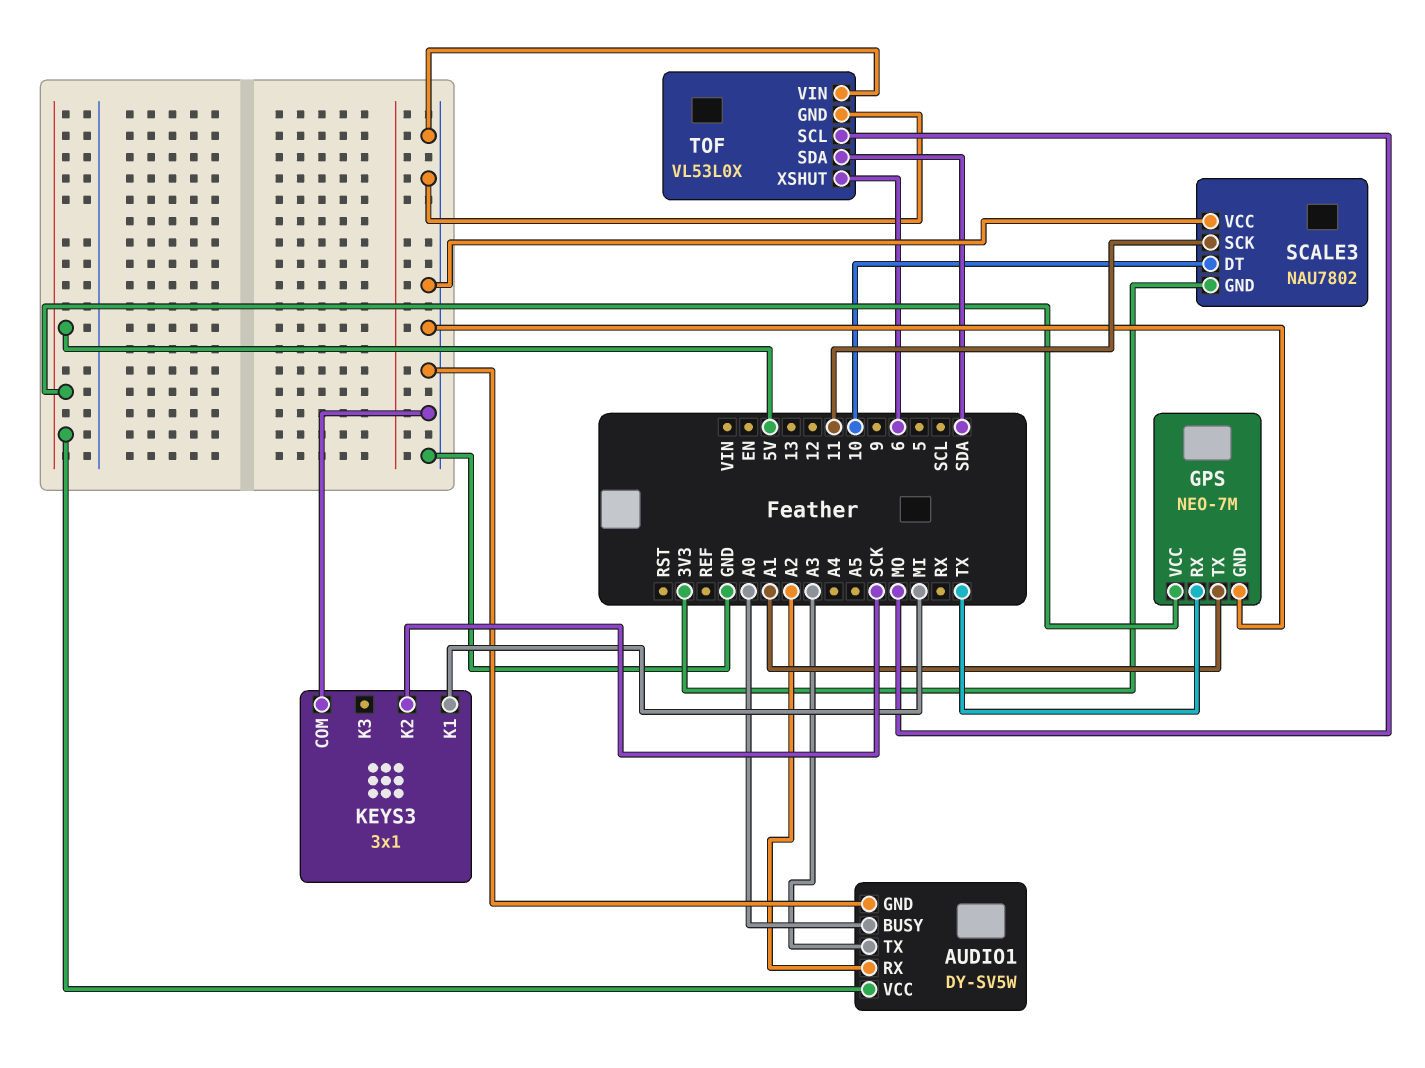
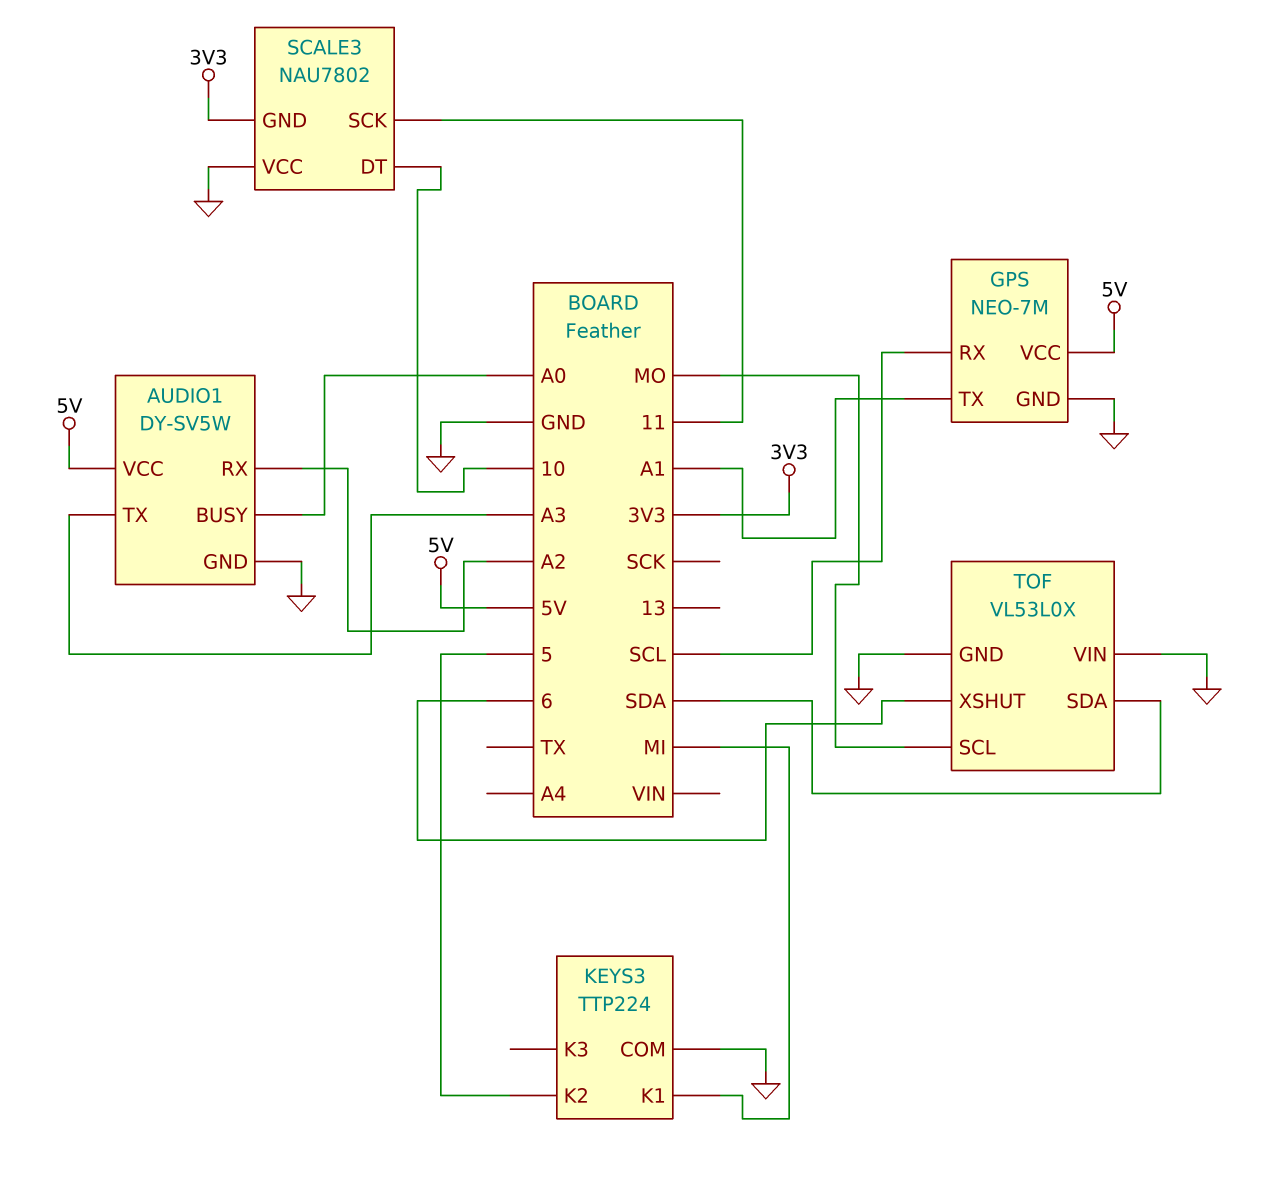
GPS pin RX: TX -> SCL
KEYS3: 3x1 -> TTP224
KEYS3 pin K2: SCK -> 5

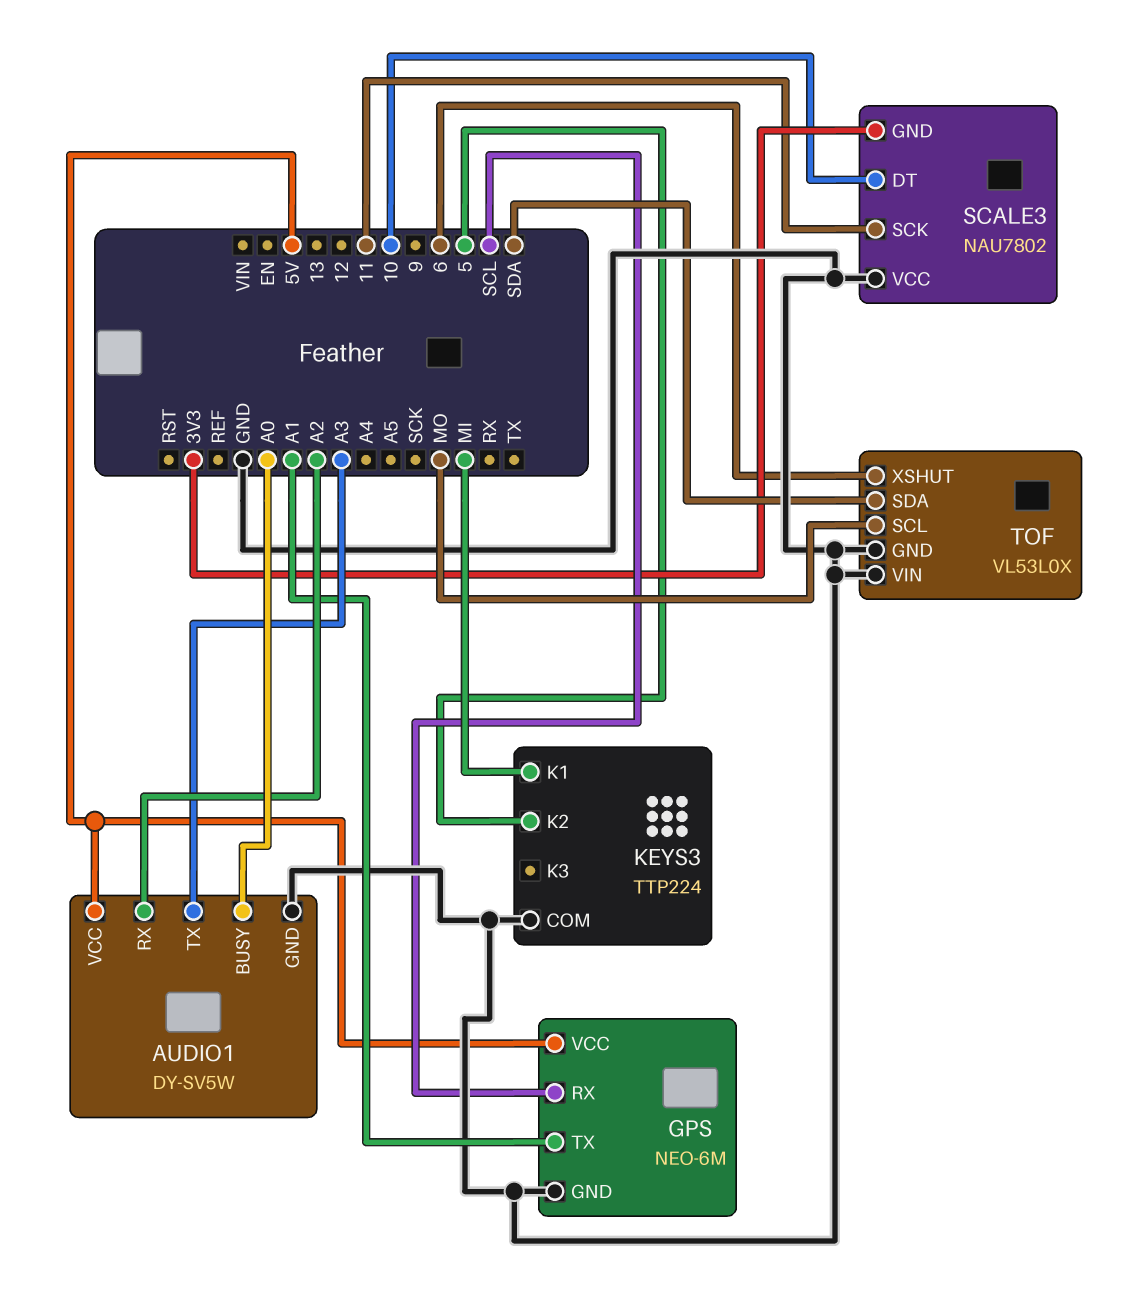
GPS: NEO-7M -> NEO-6M

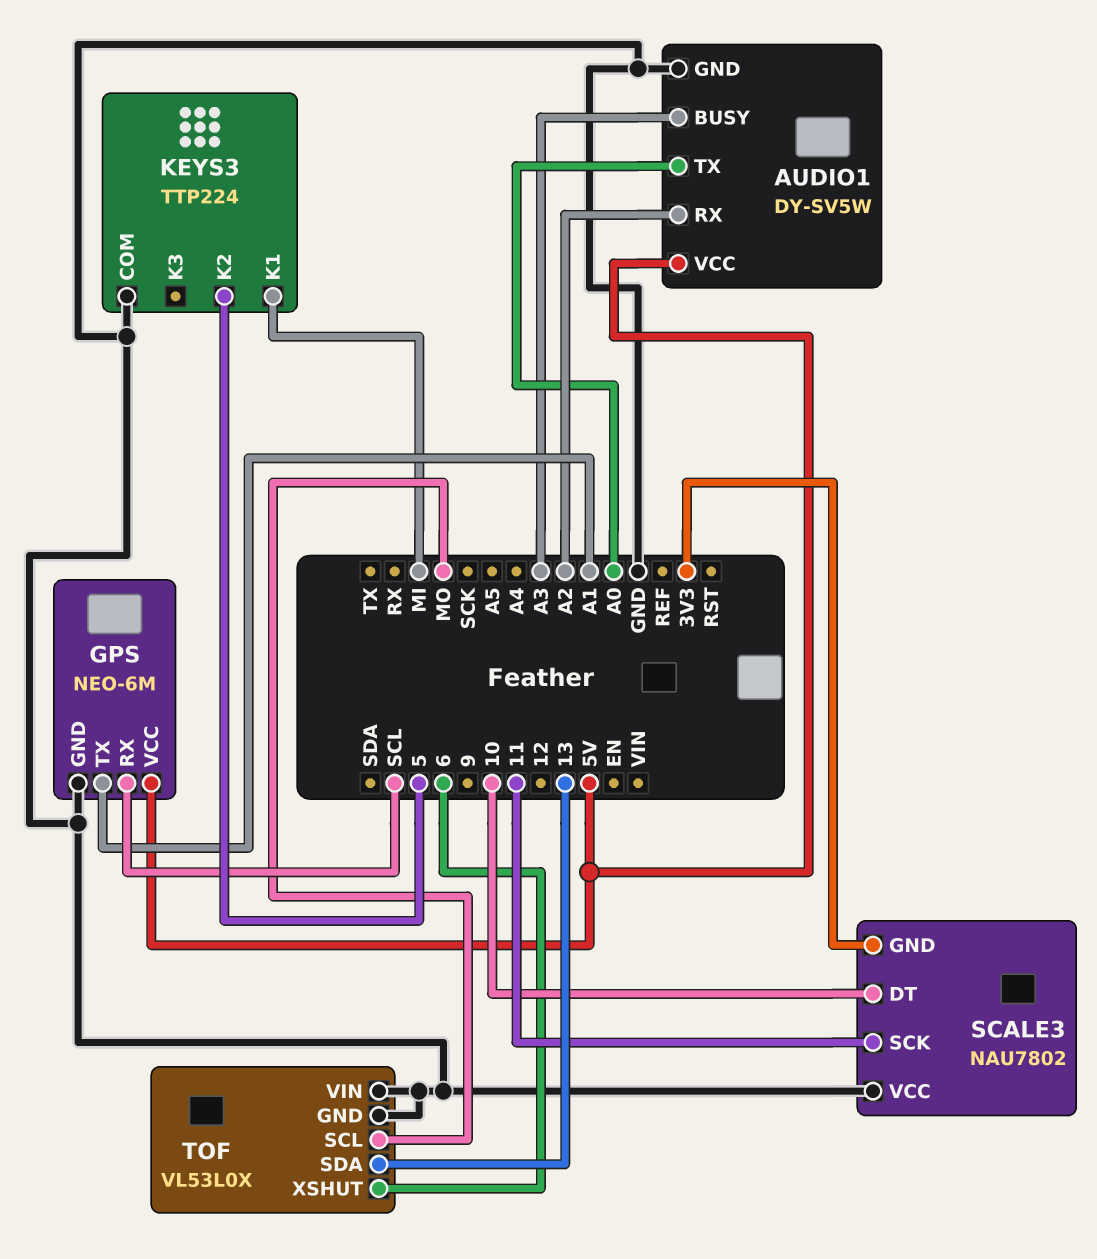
AUDIO1 pin BUSY: A0 -> A3
AUDIO1 pin TX: A3 -> A0
TOF pin SDA: SDA -> 13

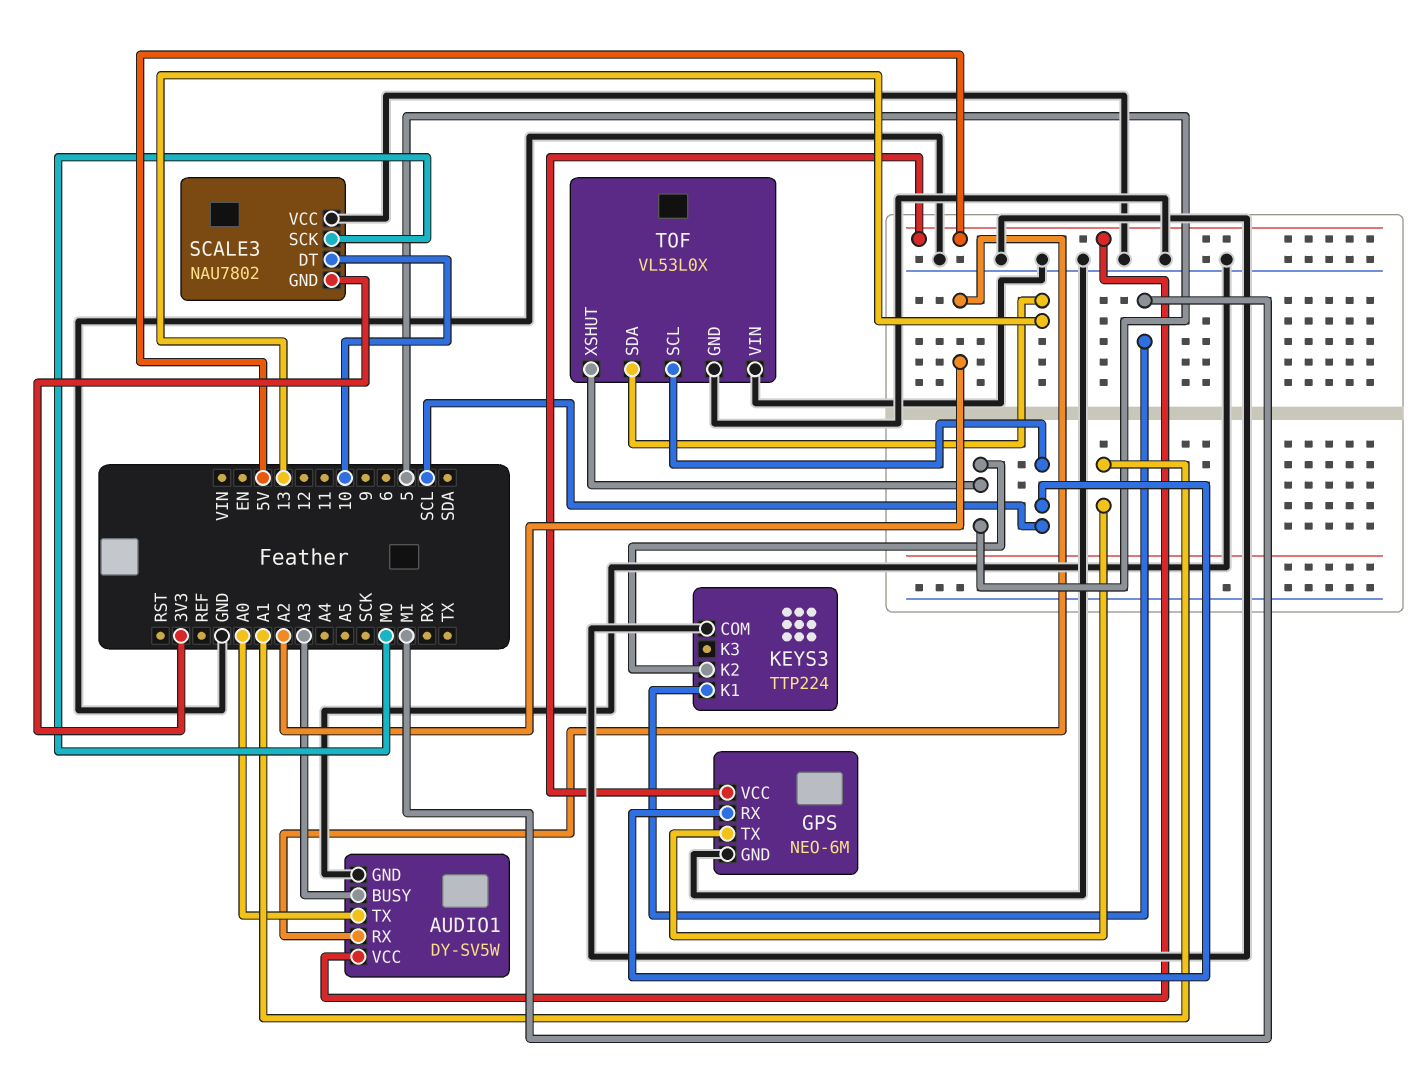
SCALE3 pin SCK: 11 -> MO
TOF pin SCL: MO -> SCL
TOF pin XSHUT: 6 -> 5

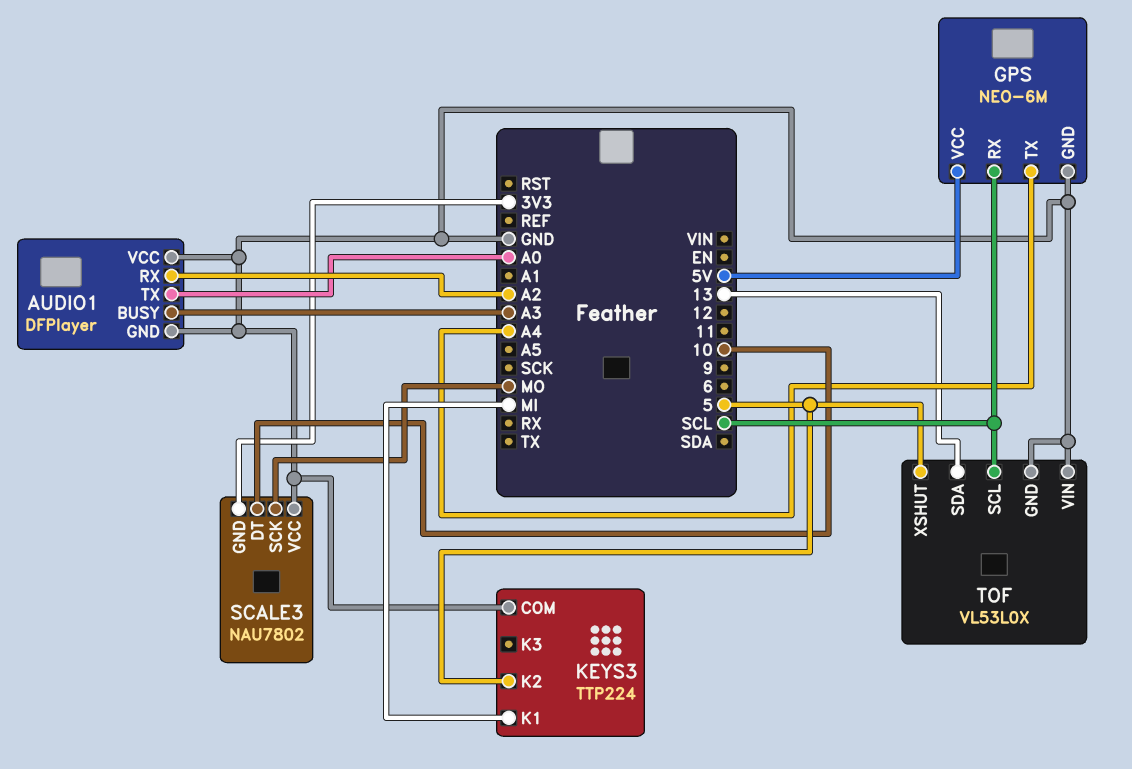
AUDIO1: DY-SV5W -> DFPlayer
AUDIO1 pin VCC: 5V -> GND
GPS pin TX: A1 -> A4

